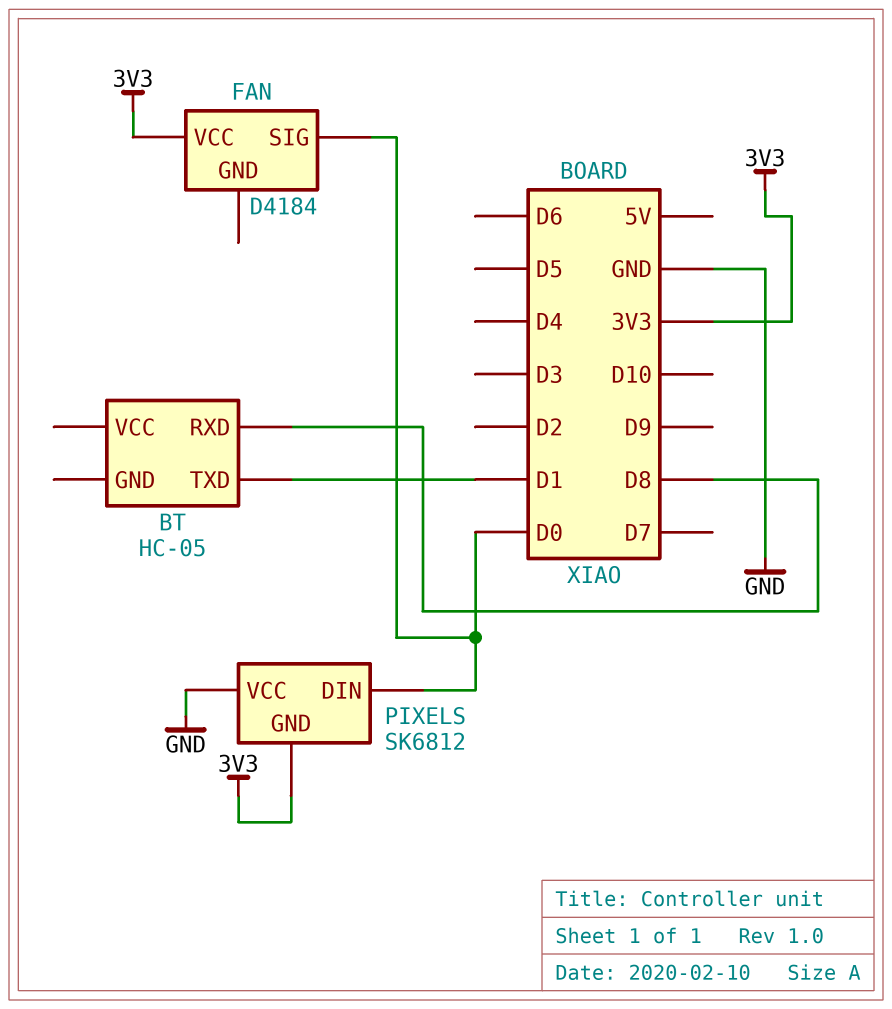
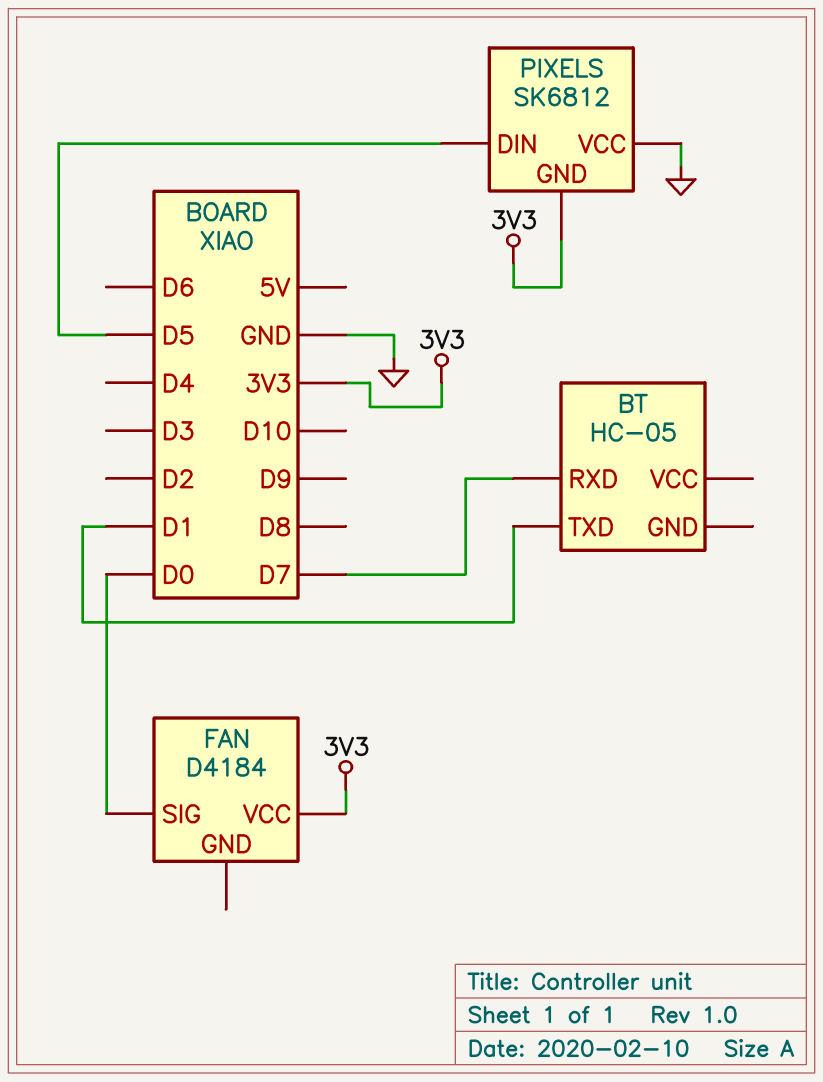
BT pin RXD: D8 -> D7
PIXELS pin DIN: D0 -> D5

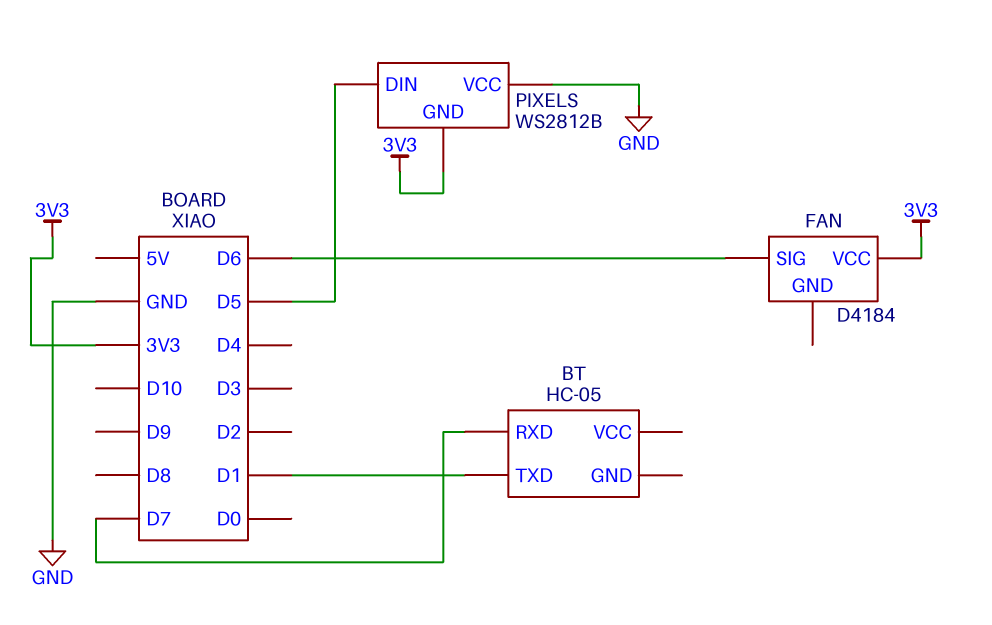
FAN pin SIG: D0 -> D6
PIXELS: SK6812 -> WS2812B

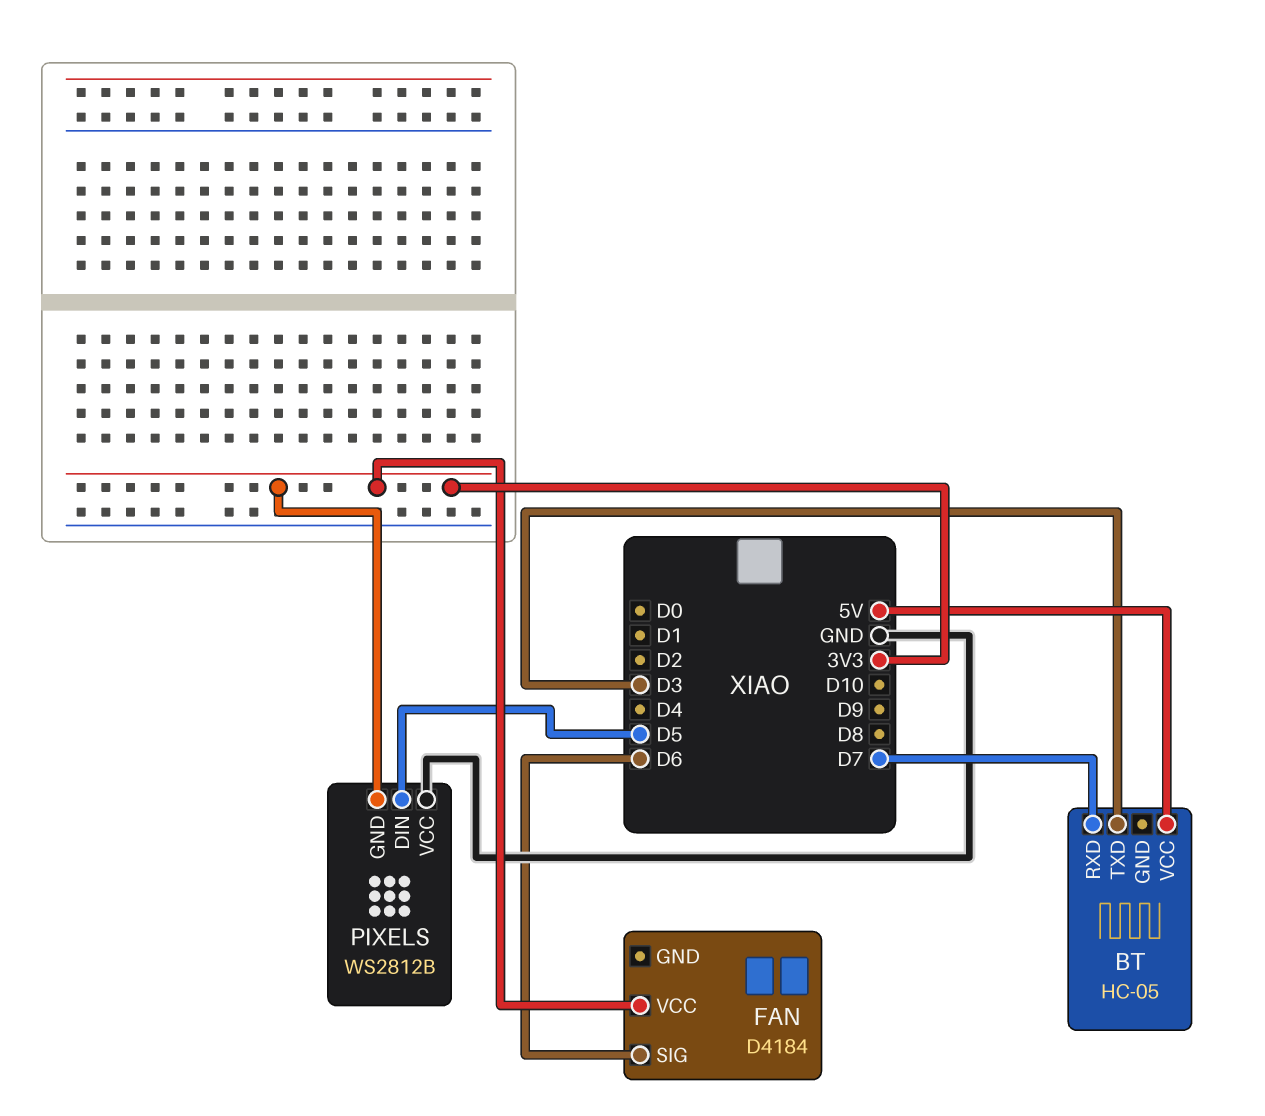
BT pin TXD: D1 -> D3
BT pin VCC: none -> 5V

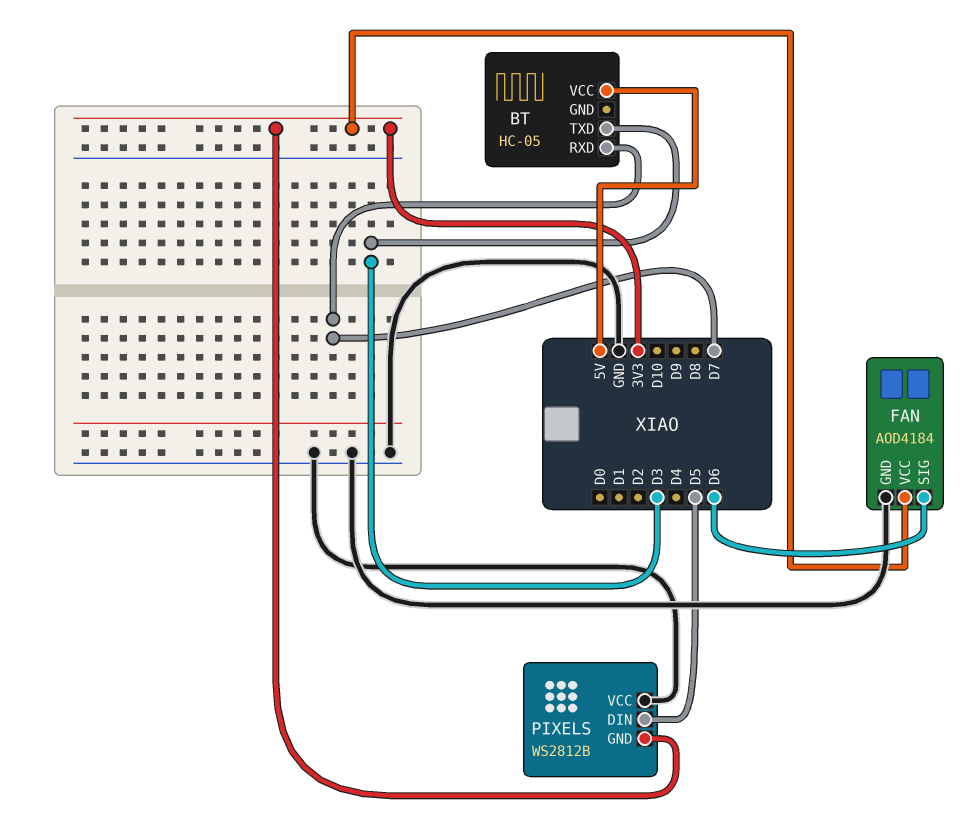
FAN: D4184 -> AOD4184
FAN pin GND: none -> GND

